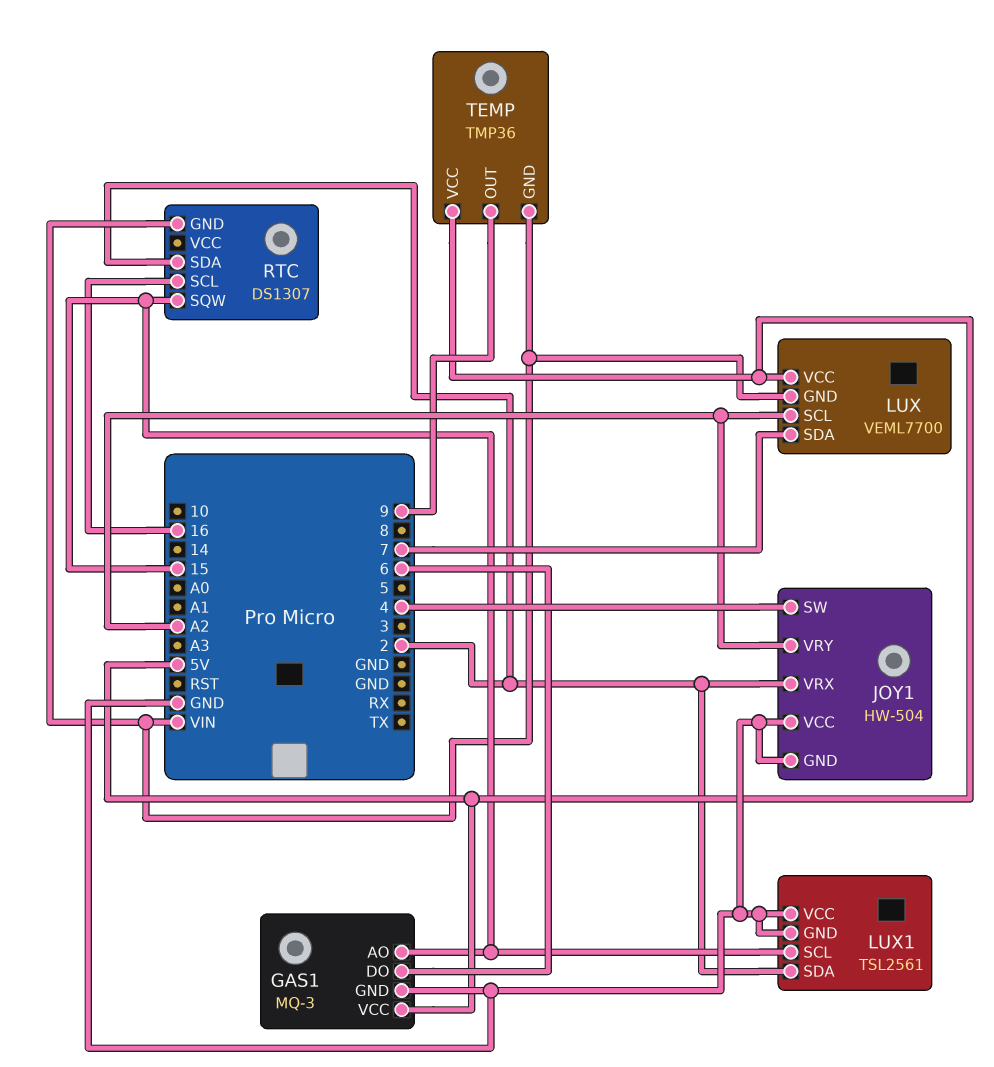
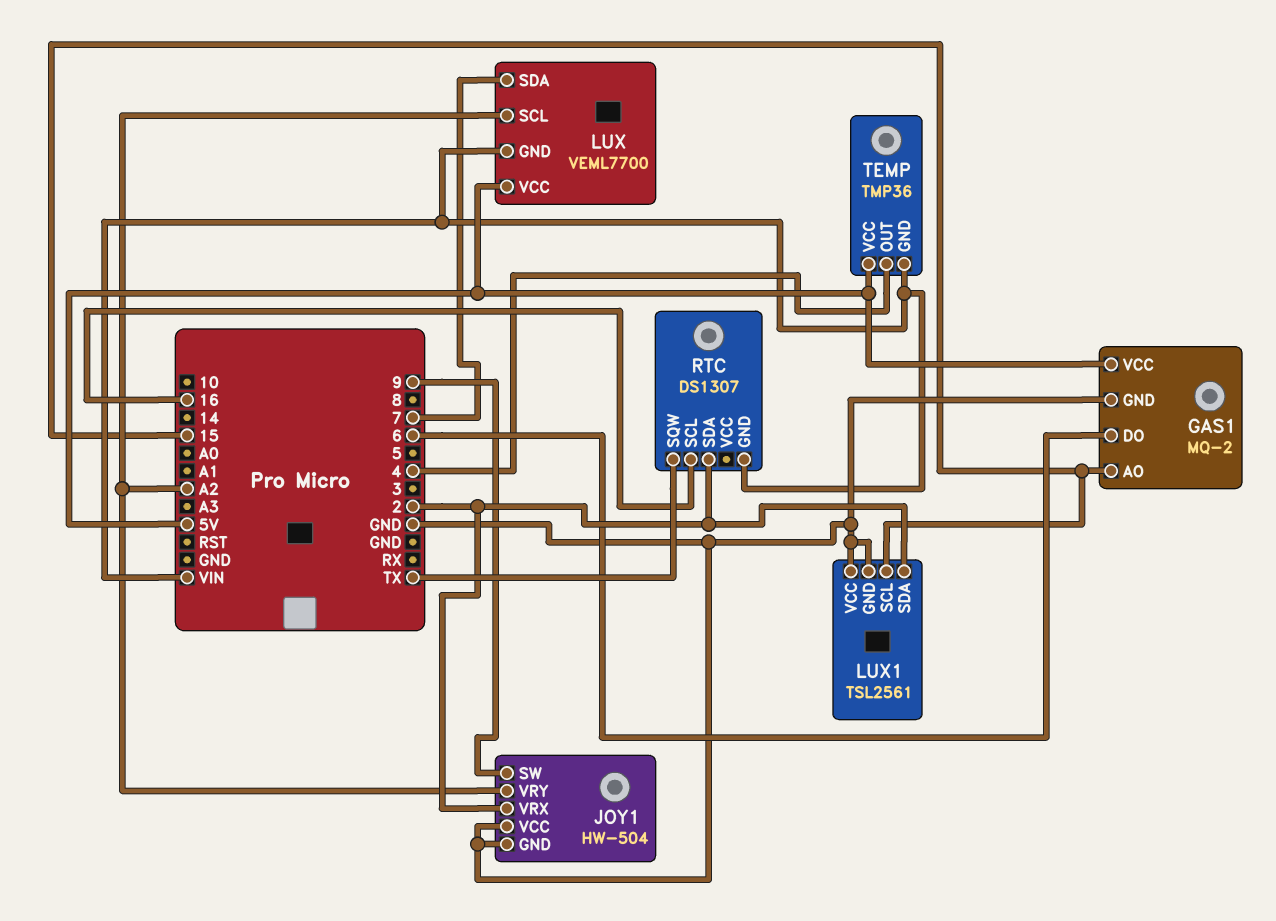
GAS1: MQ-3 -> MQ-2
JOY1 pin SW: 4 -> 9
RTC pin SQW: 15 -> TX
TEMP pin OUT: 9 -> 4

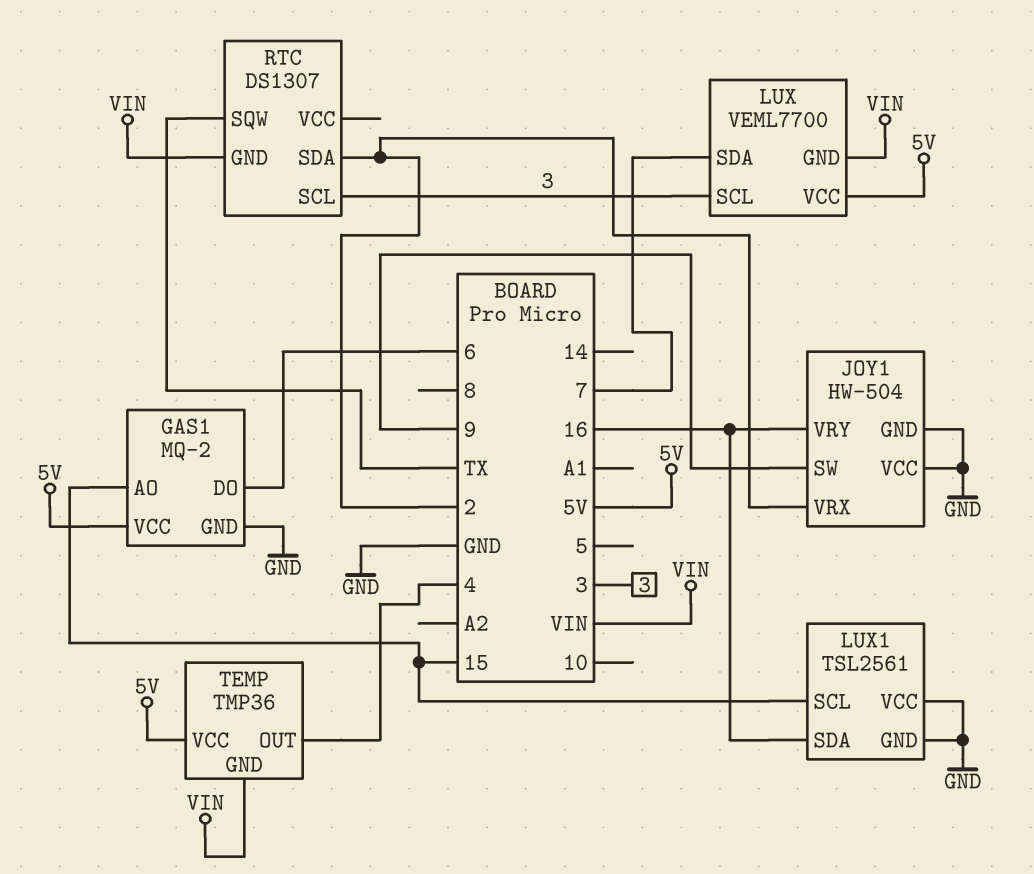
JOY1 pin VRY: A2 -> 16
LUX pin SCL: A2 -> 3
LUX1 pin SDA: 2 -> 16
RTC pin SCL: 16 -> 3

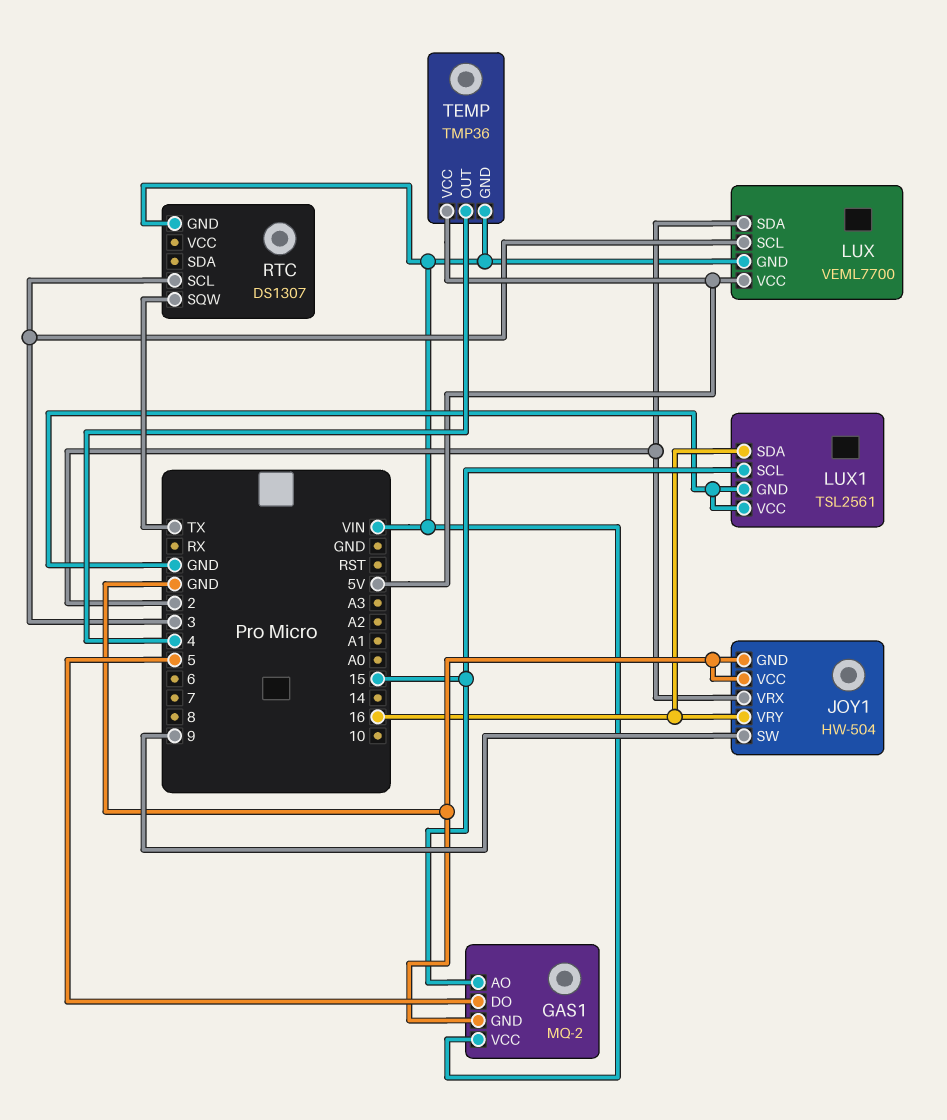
GAS1 pin DO: 6 -> 5
GAS1 pin VCC: 5V -> VIN
LUX pin SDA: 7 -> 2
RTC pin SDA: 2 -> none

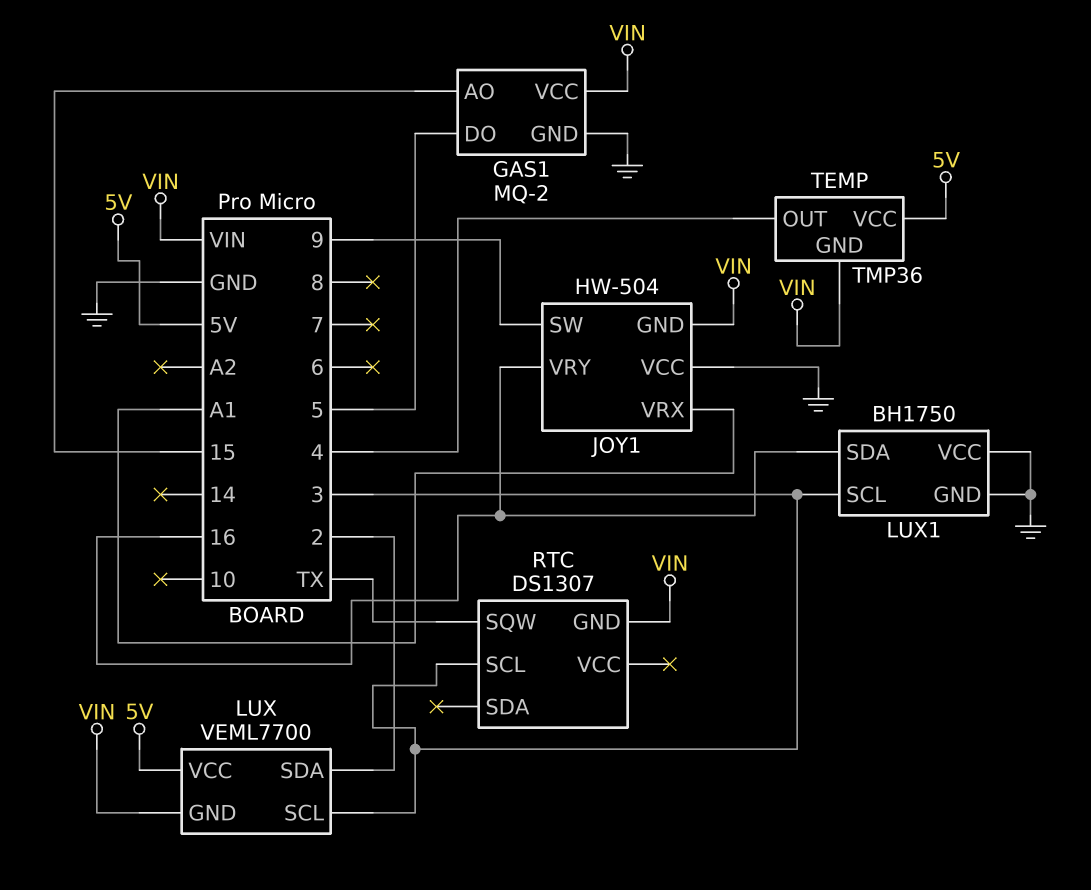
JOY1 pin GND: GND -> VIN
JOY1 pin VRX: 2 -> A1
LUX1: TSL2561 -> BH1750
LUX1 pin SCL: 15 -> 3

